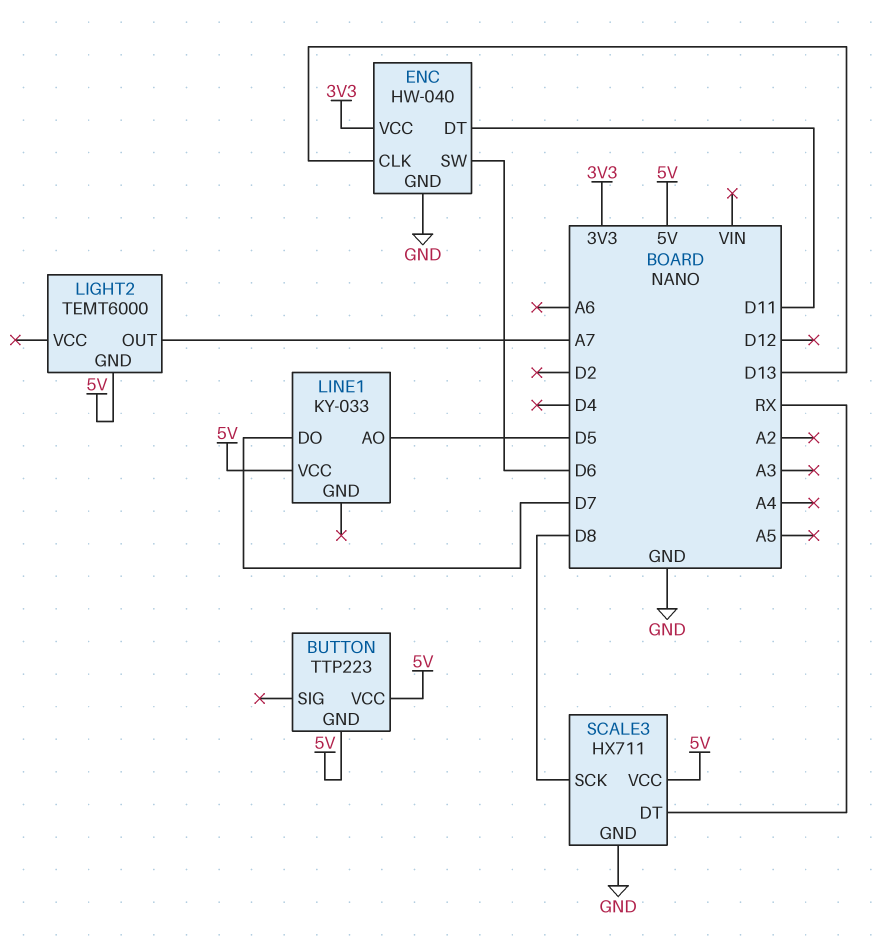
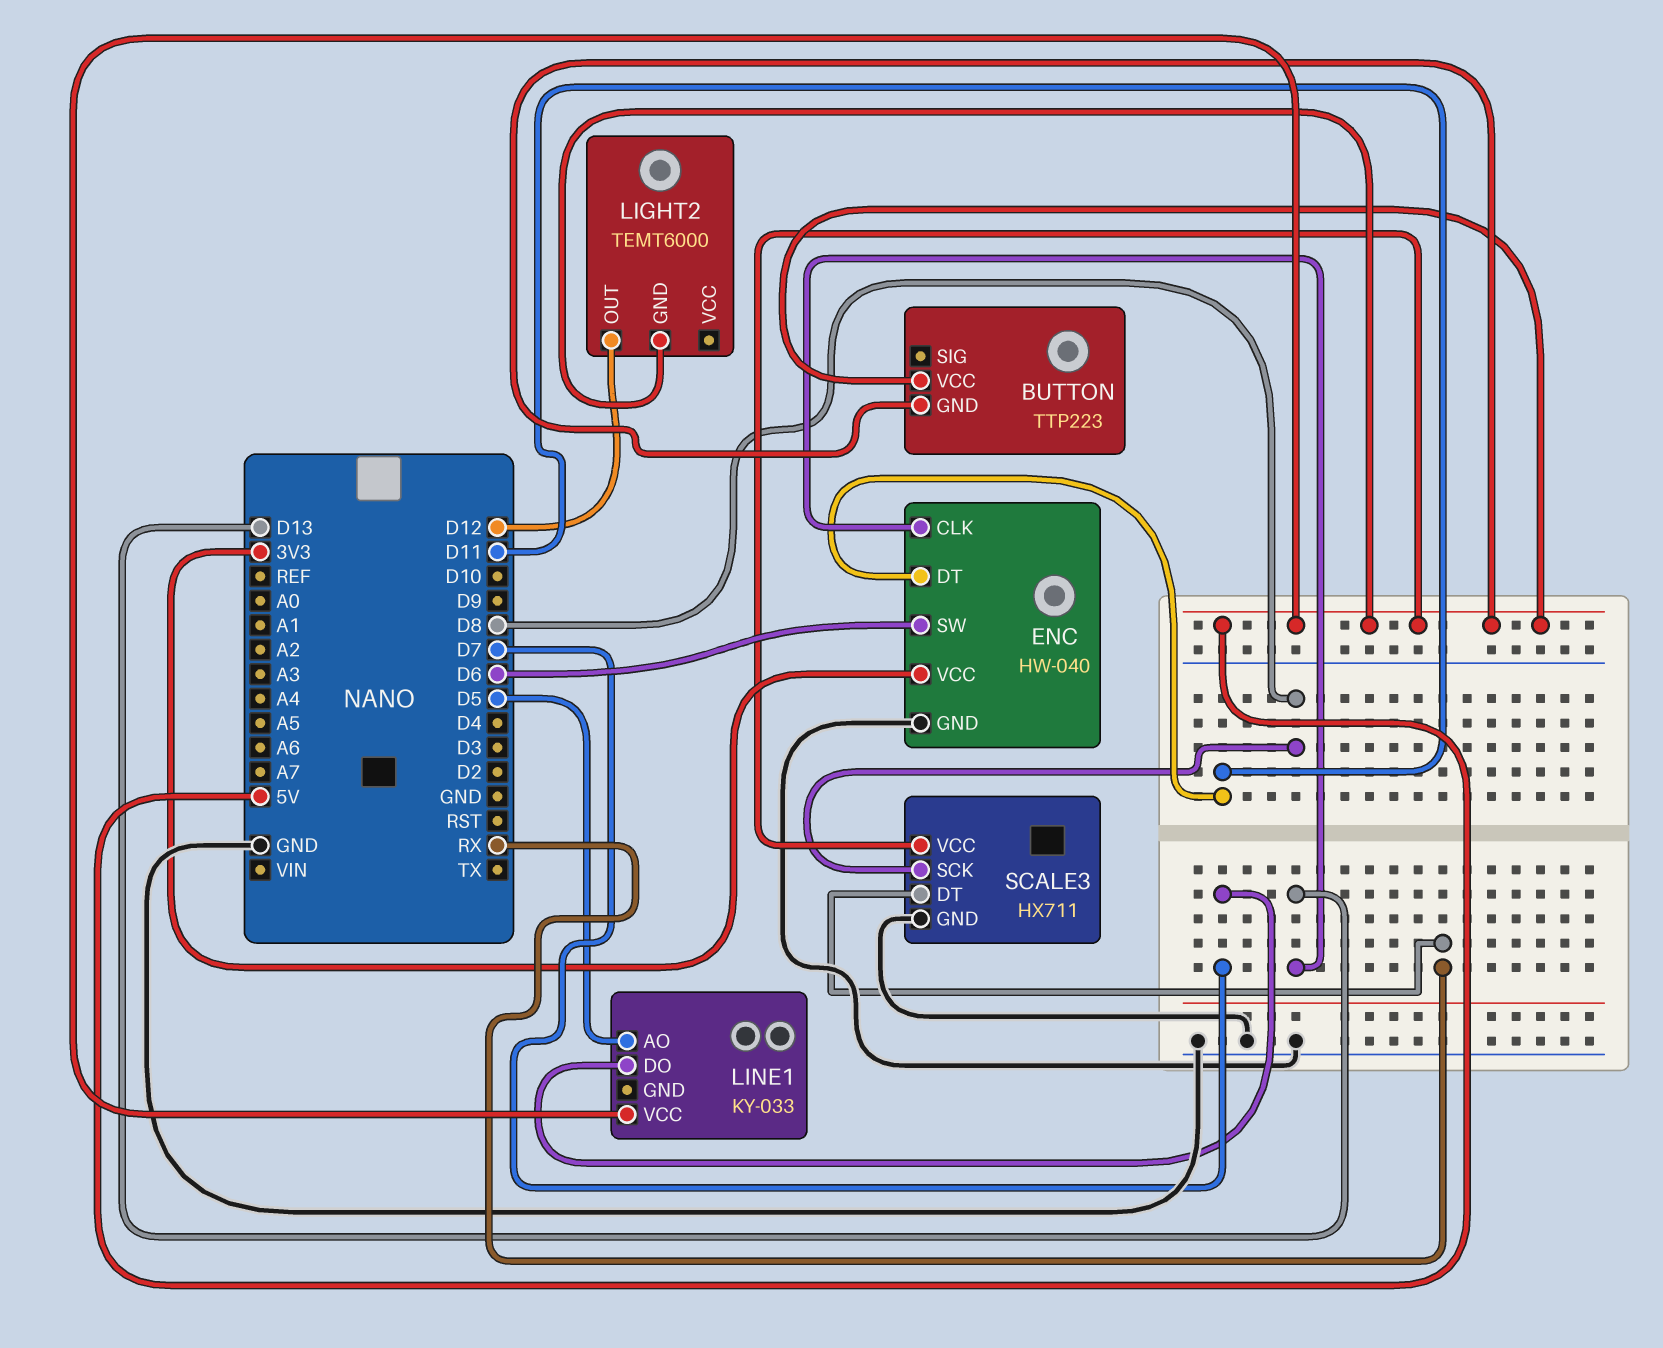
LIGHT2 pin OUT: A7 -> D12

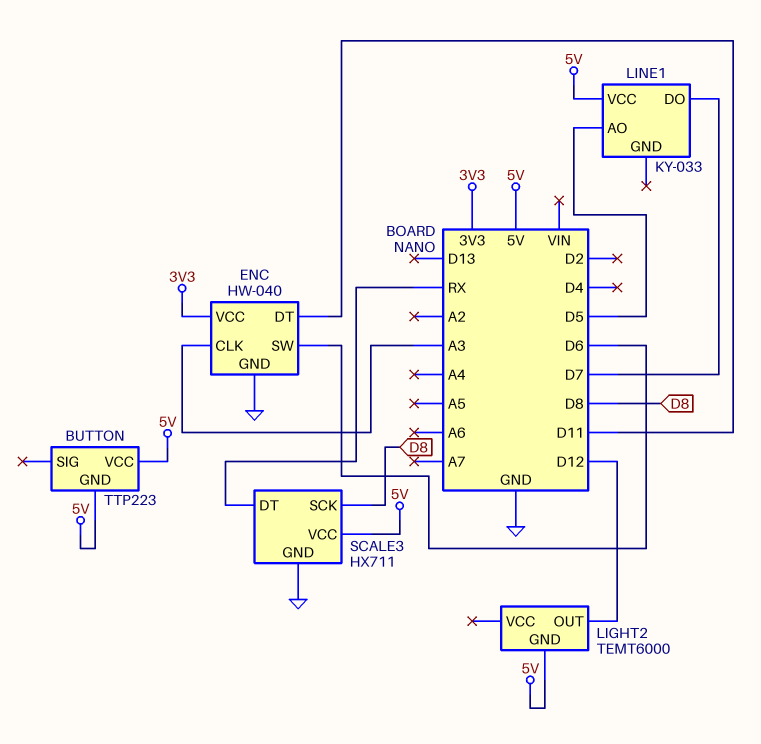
ENC pin CLK: D13 -> A3

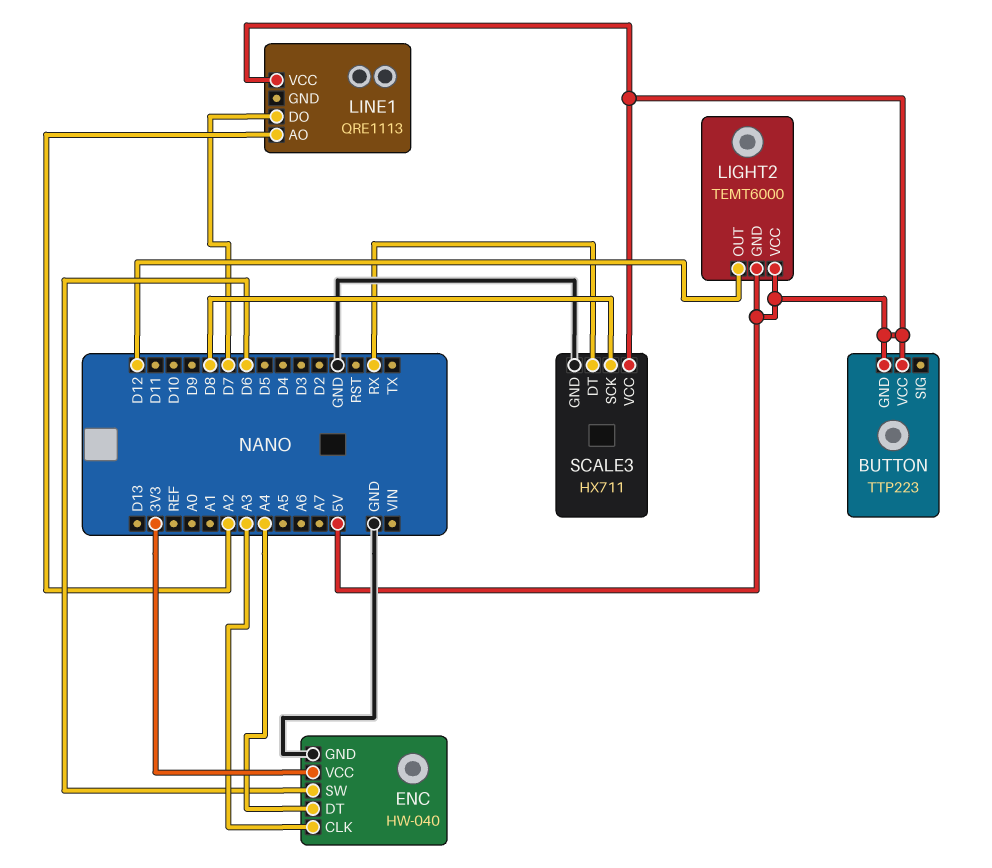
ENC pin DT: D11 -> A4
LIGHT2 pin VCC: none -> 5V
LINE1: KY-033 -> QRE1113
LINE1 pin AO: D5 -> A2

